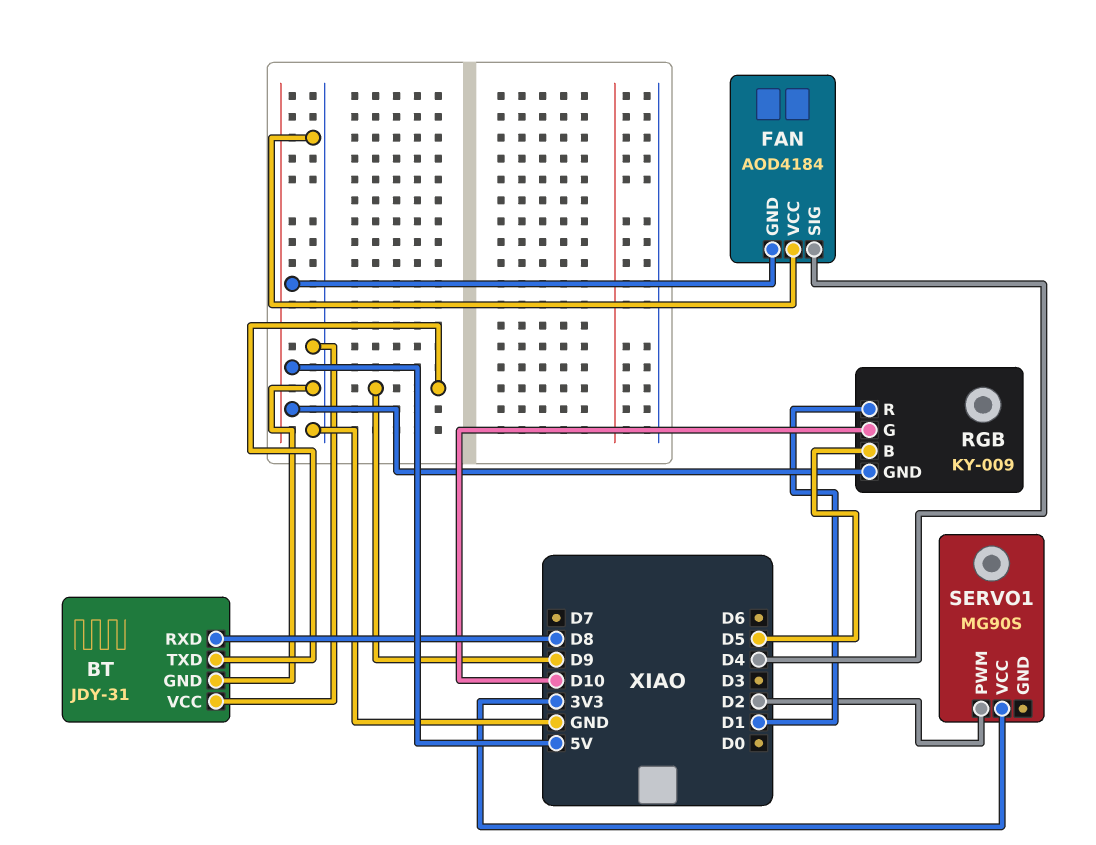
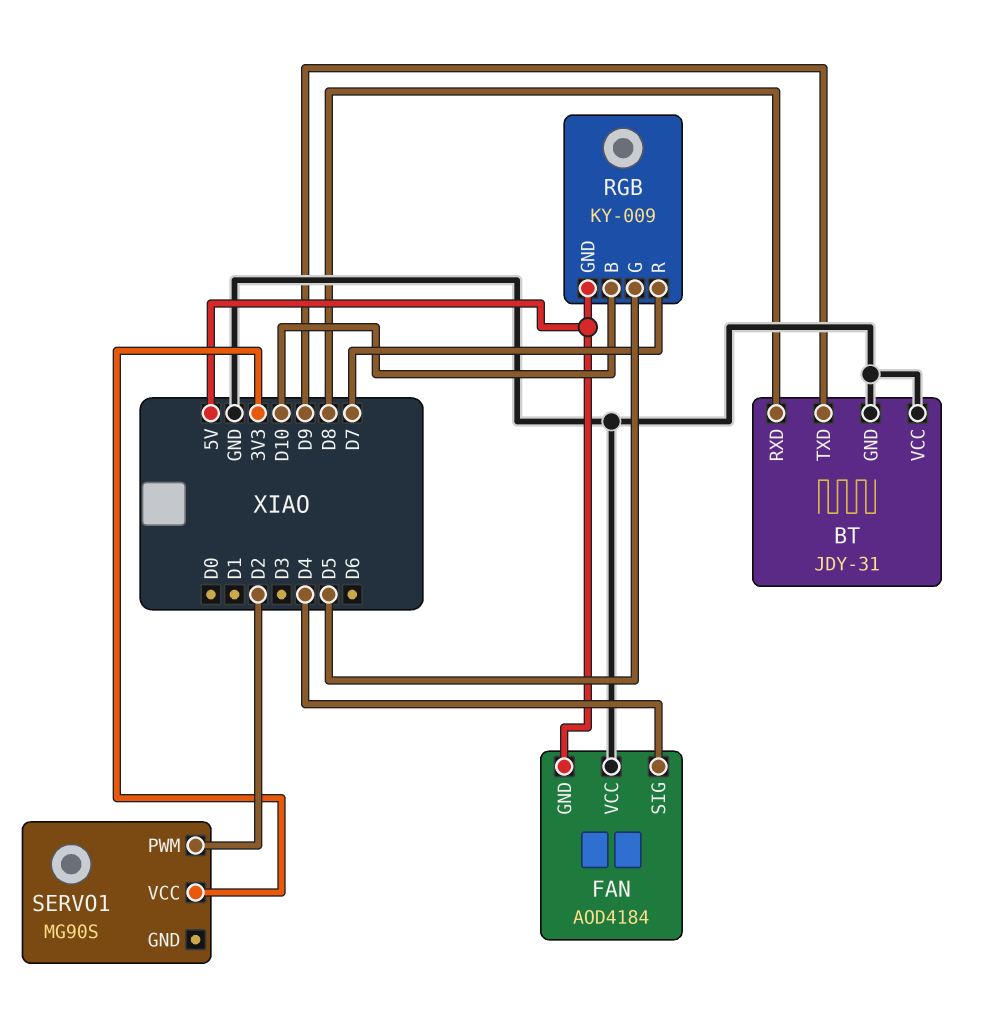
RGB pin B: D5 -> D10
RGB pin G: D10 -> D5
RGB pin R: D1 -> D7

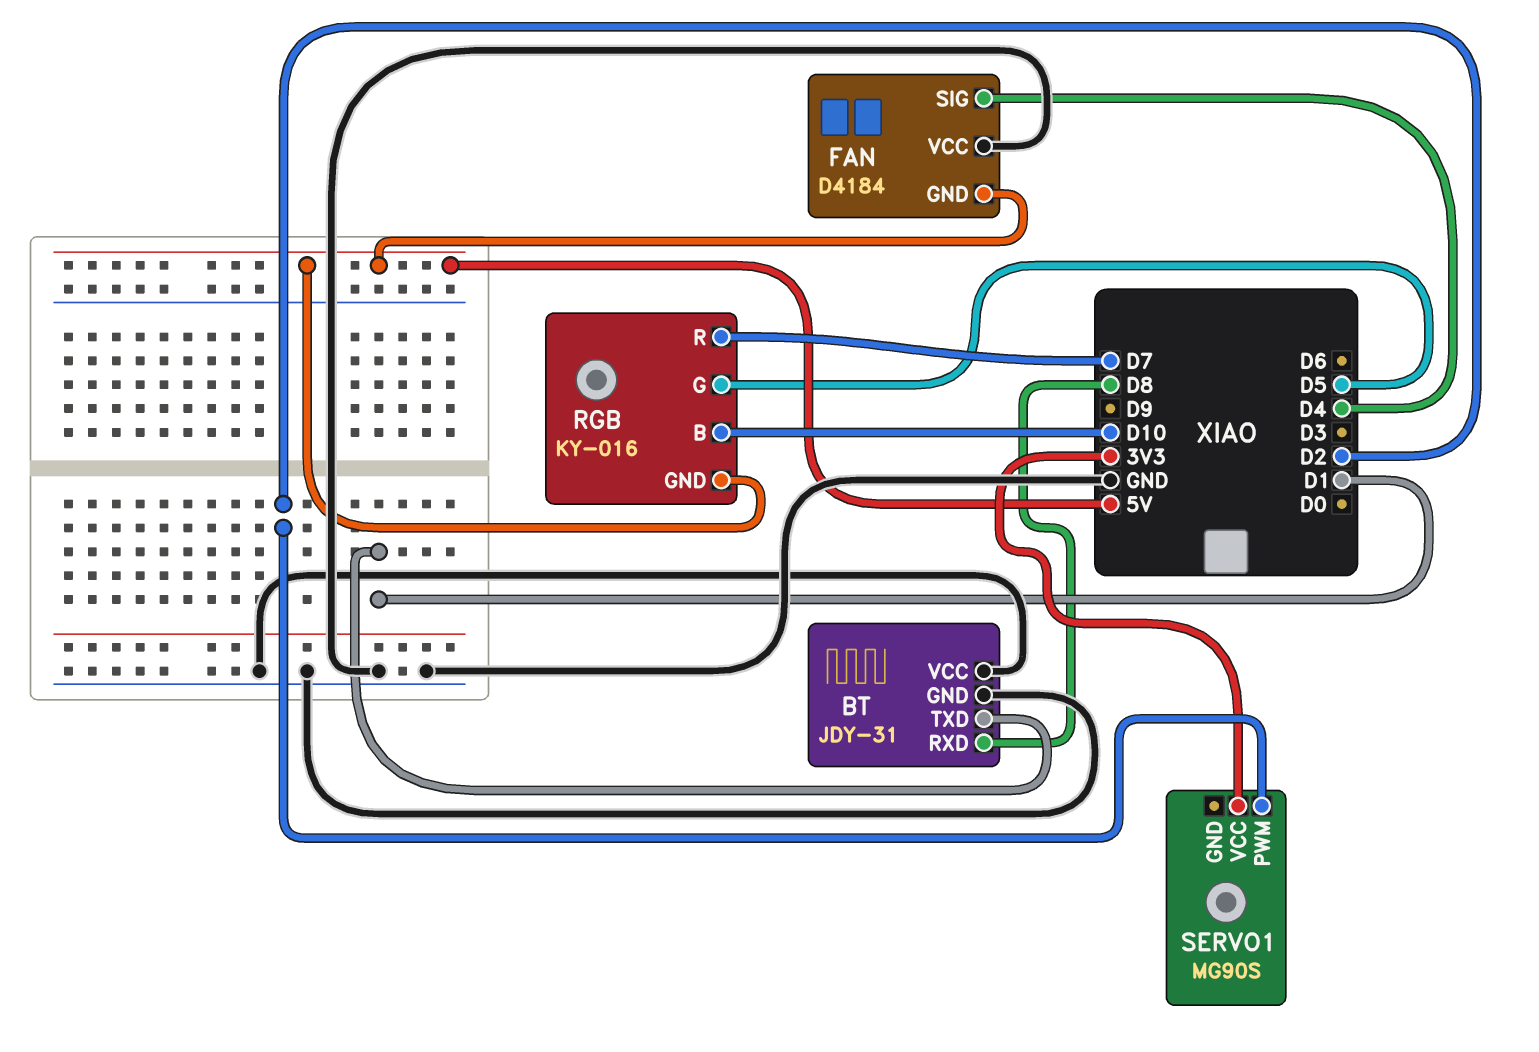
BT pin TXD: D9 -> D1
FAN: AOD4184 -> D4184
RGB: KY-009 -> KY-016

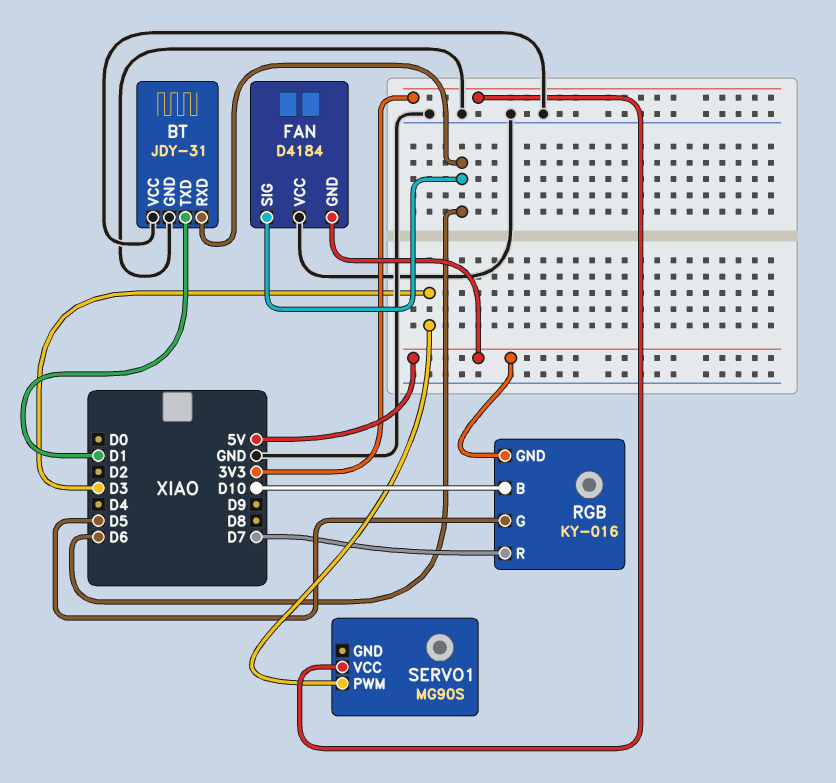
BT pin RXD: D8 -> D6
FAN pin SIG: D4 -> D6
SERVO1 pin PWM: D2 -> D3

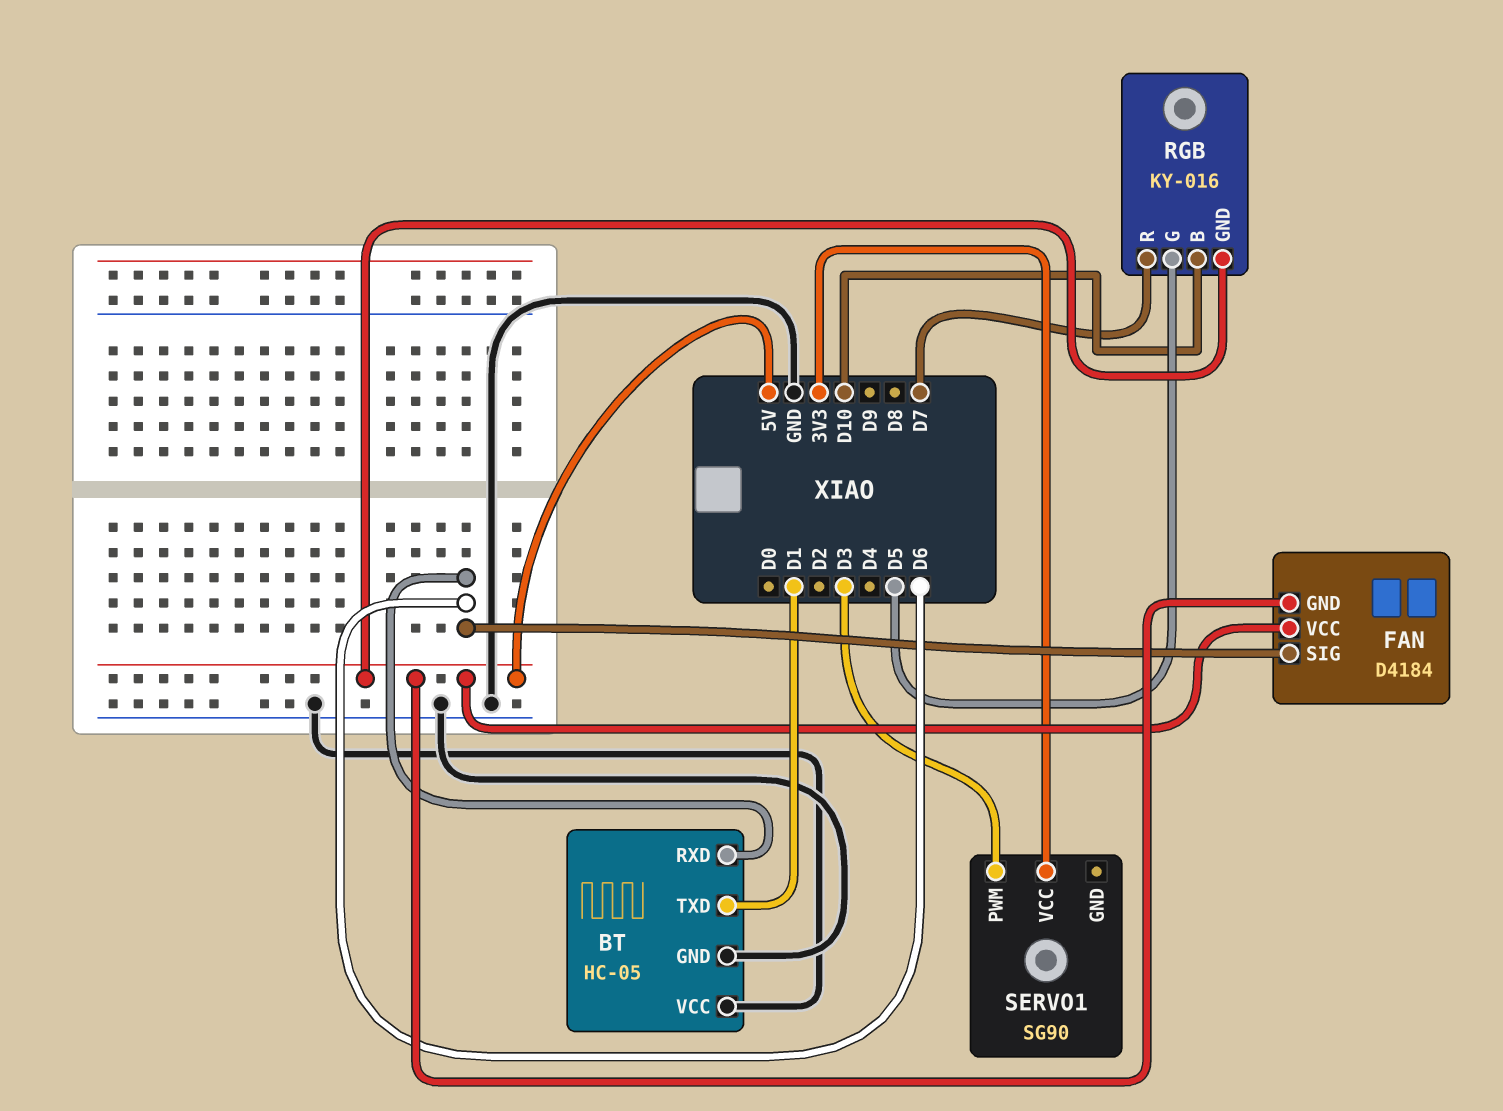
BT: JDY-31 -> HC-05
FAN pin VCC: GND -> 5V
SERVO1: MG90S -> SG90

